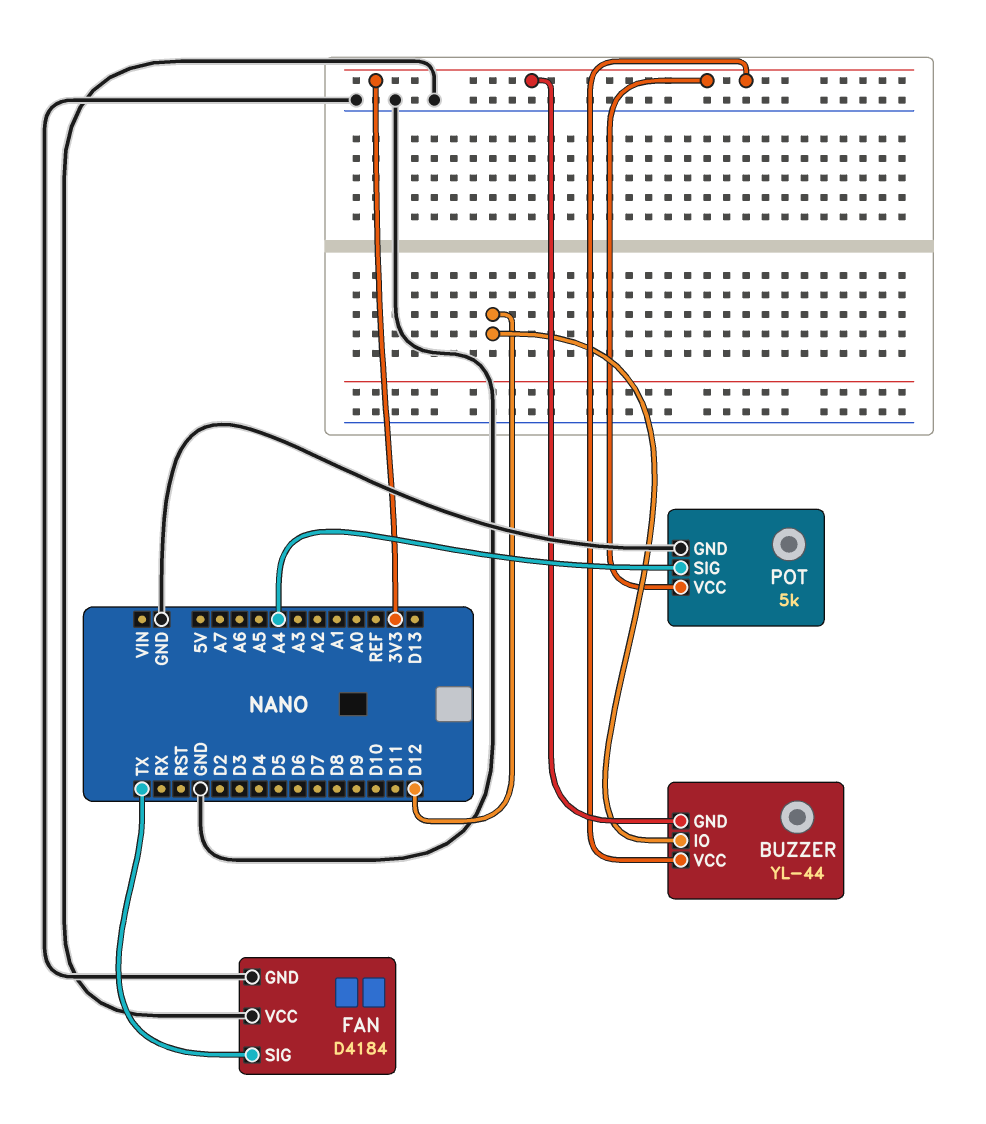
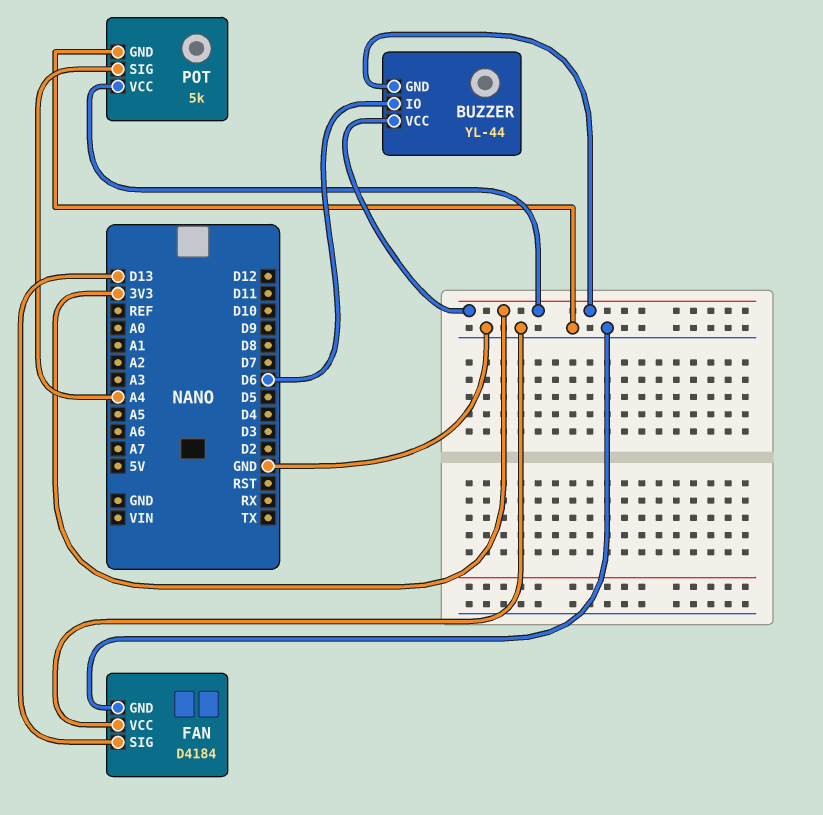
BUZZER pin IO: D12 -> D6
FAN pin SIG: TX -> D13

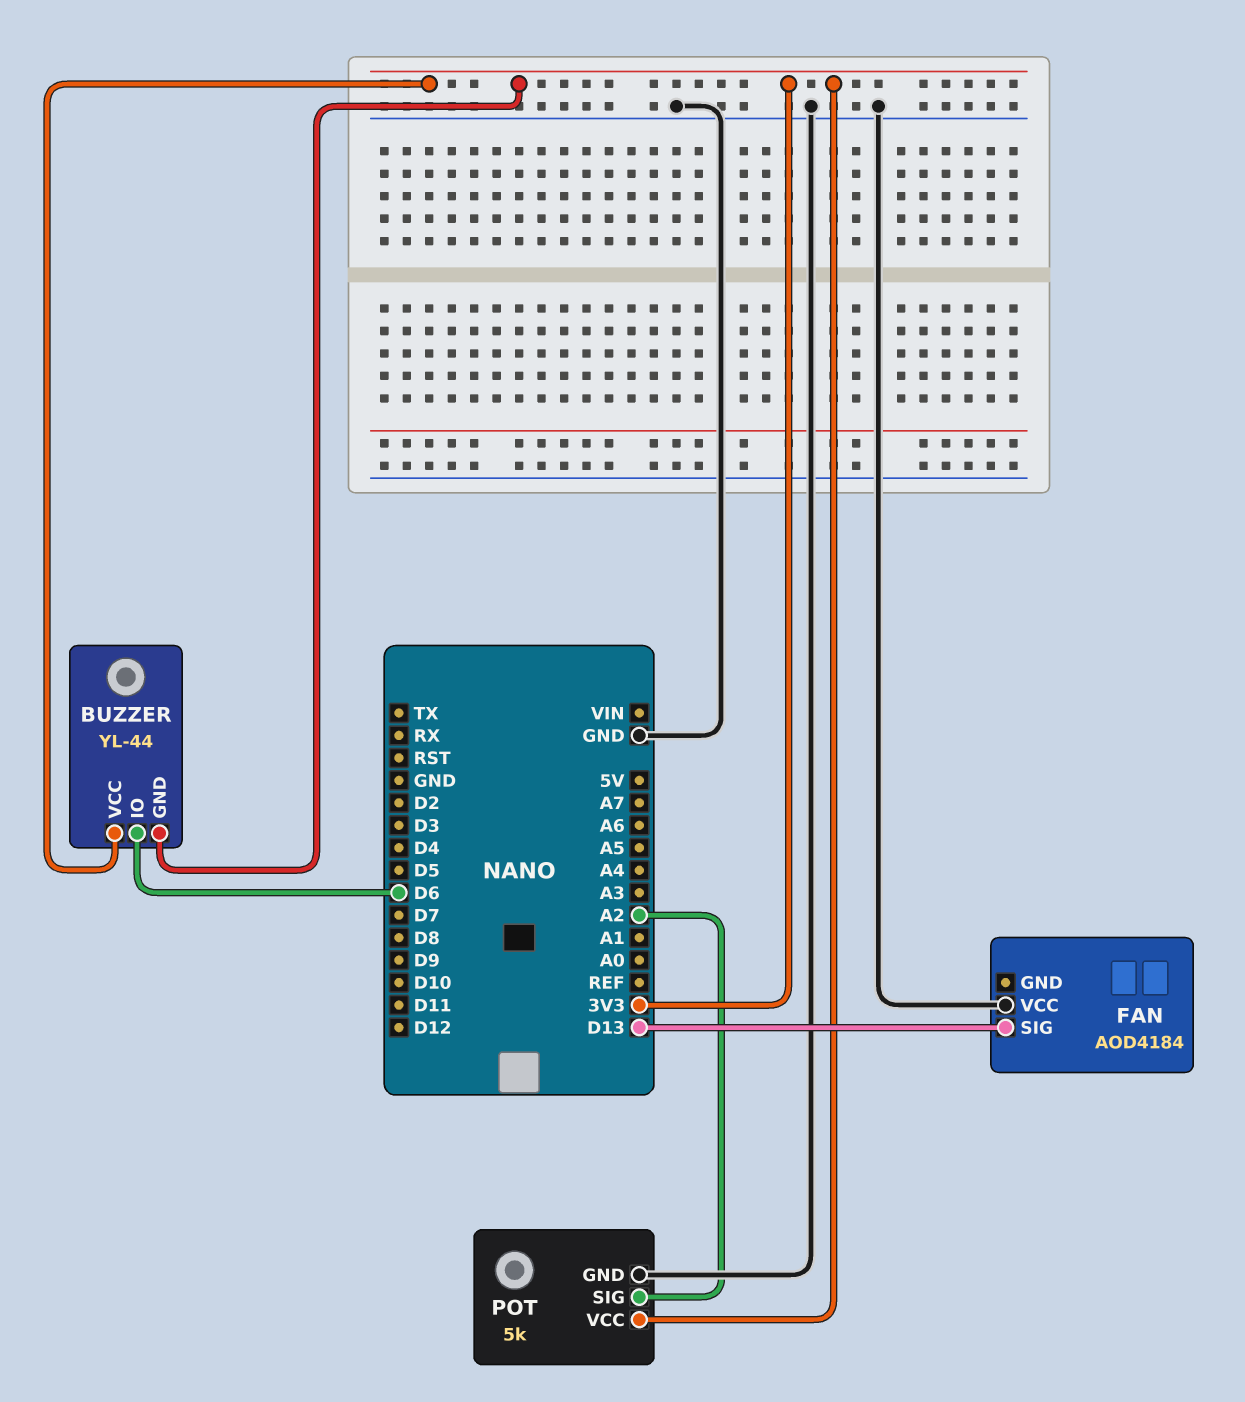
FAN: D4184 -> AOD4184
FAN pin GND: GND -> none
POT pin SIG: A4 -> A2

